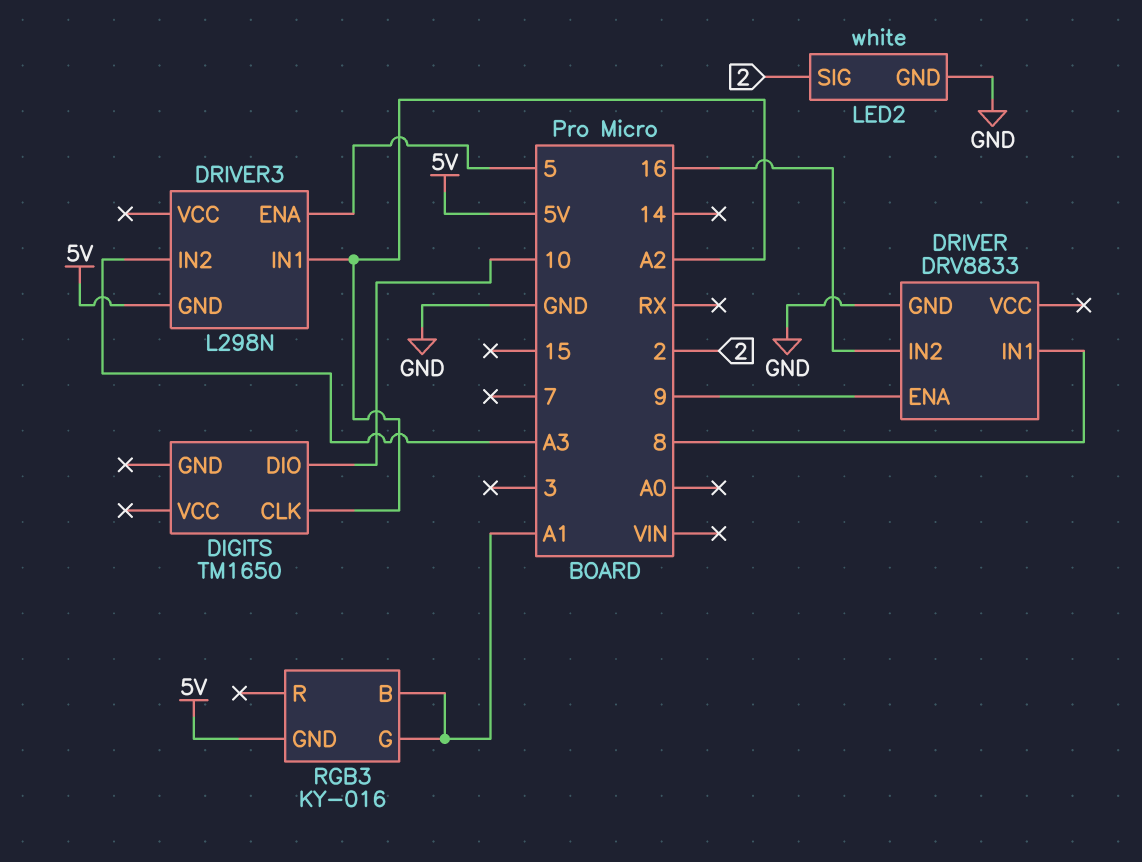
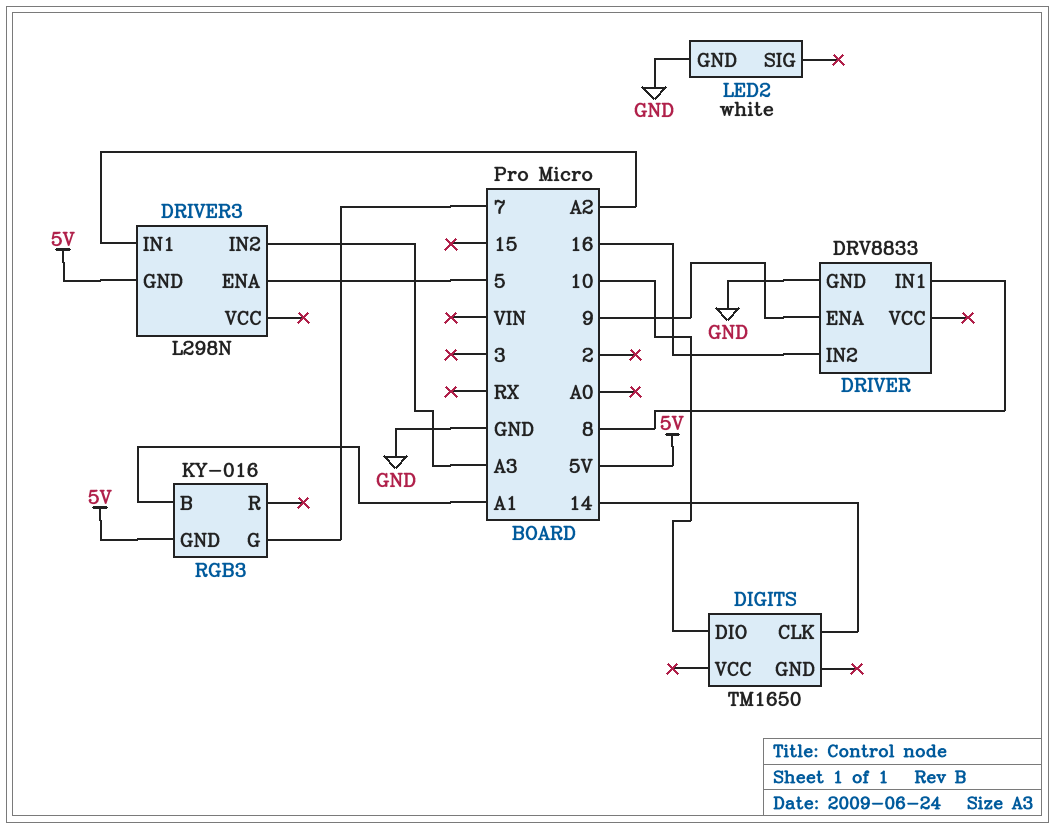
DIGITS pin CLK: A2 -> 14
LED2 pin SIG: 2 -> none
RGB3 pin G: A1 -> 7

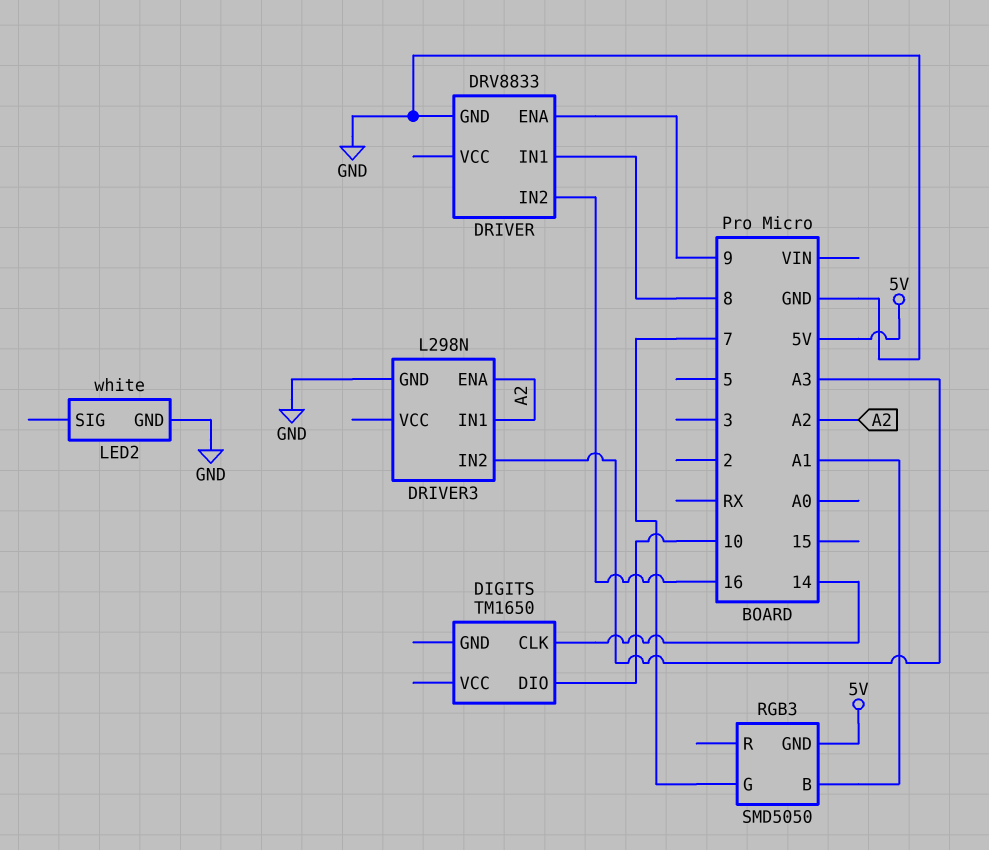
DRIVER3 pin ENA: 5 -> A2
DRIVER3 pin GND: 5V -> GND
RGB3: KY-016 -> SMD5050

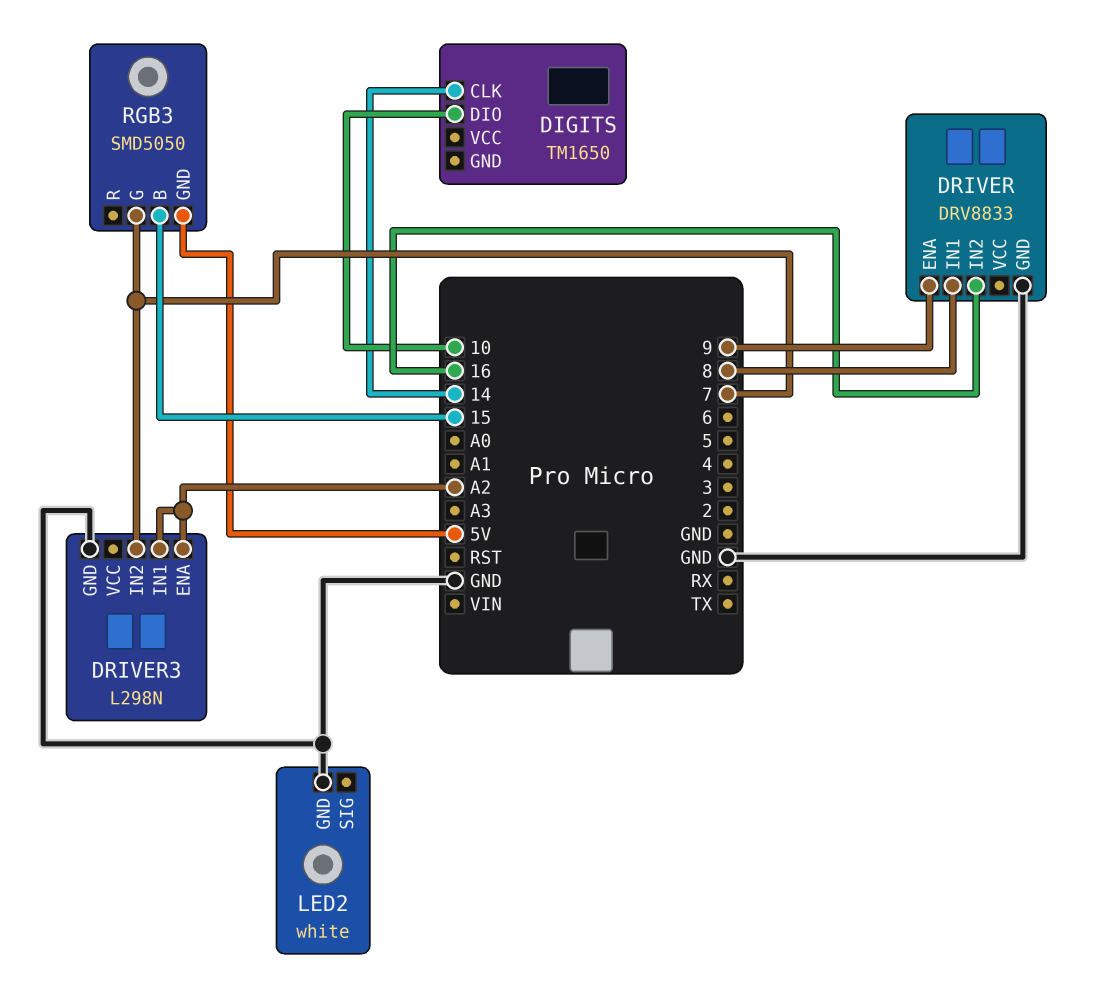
DRIVER3 pin IN2: A3 -> 7
RGB3 pin B: A1 -> 15

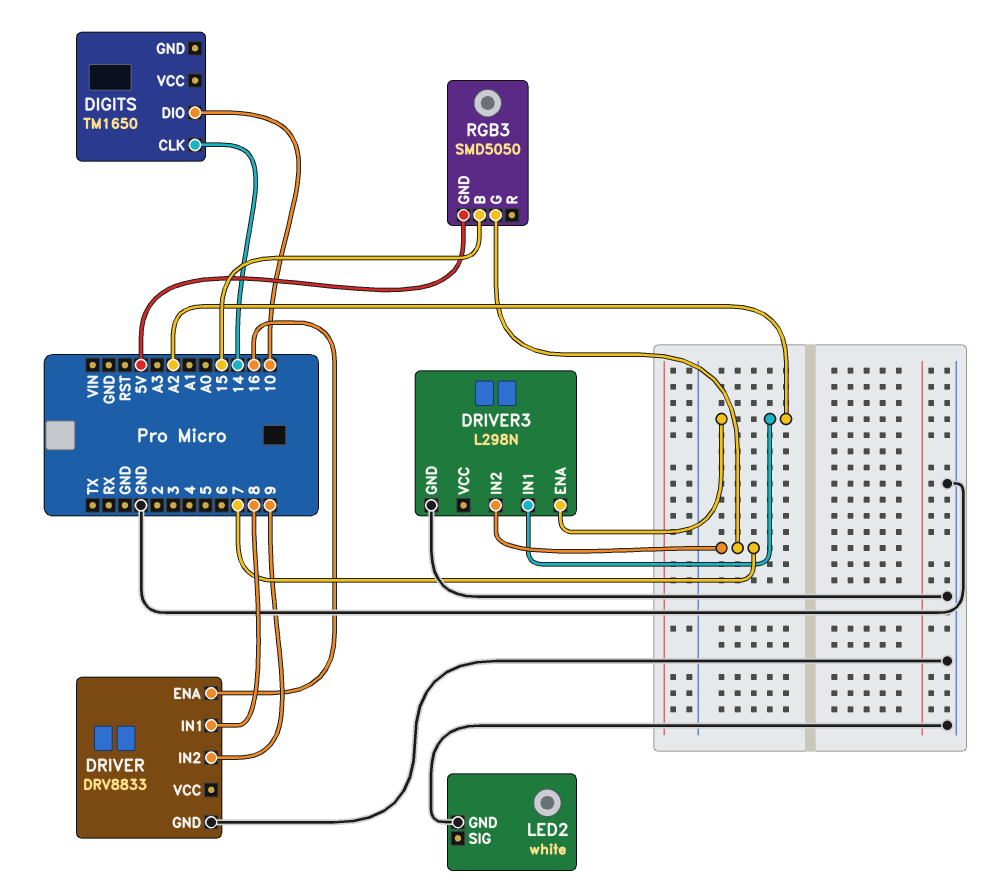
DRIVER pin ENA: 9 -> 16
DRIVER pin IN2: 16 -> 9

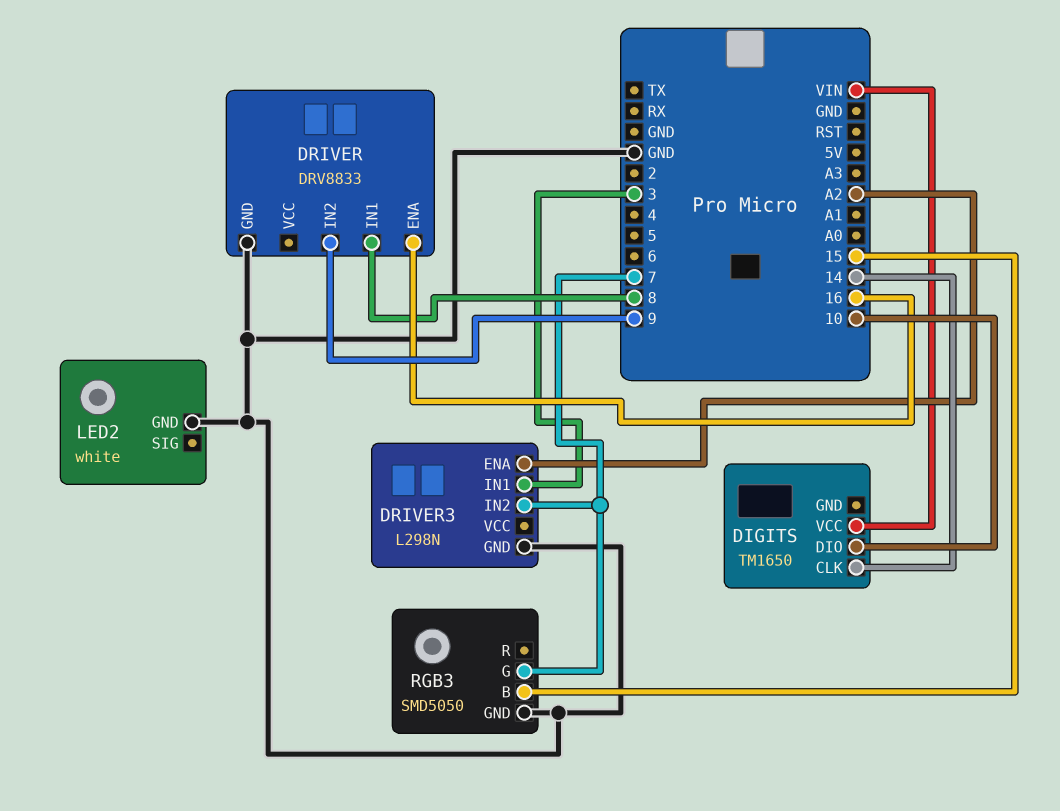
DIGITS pin VCC: none -> VIN
DRIVER3 pin IN1: A2 -> 3
RGB3 pin GND: 5V -> GND

